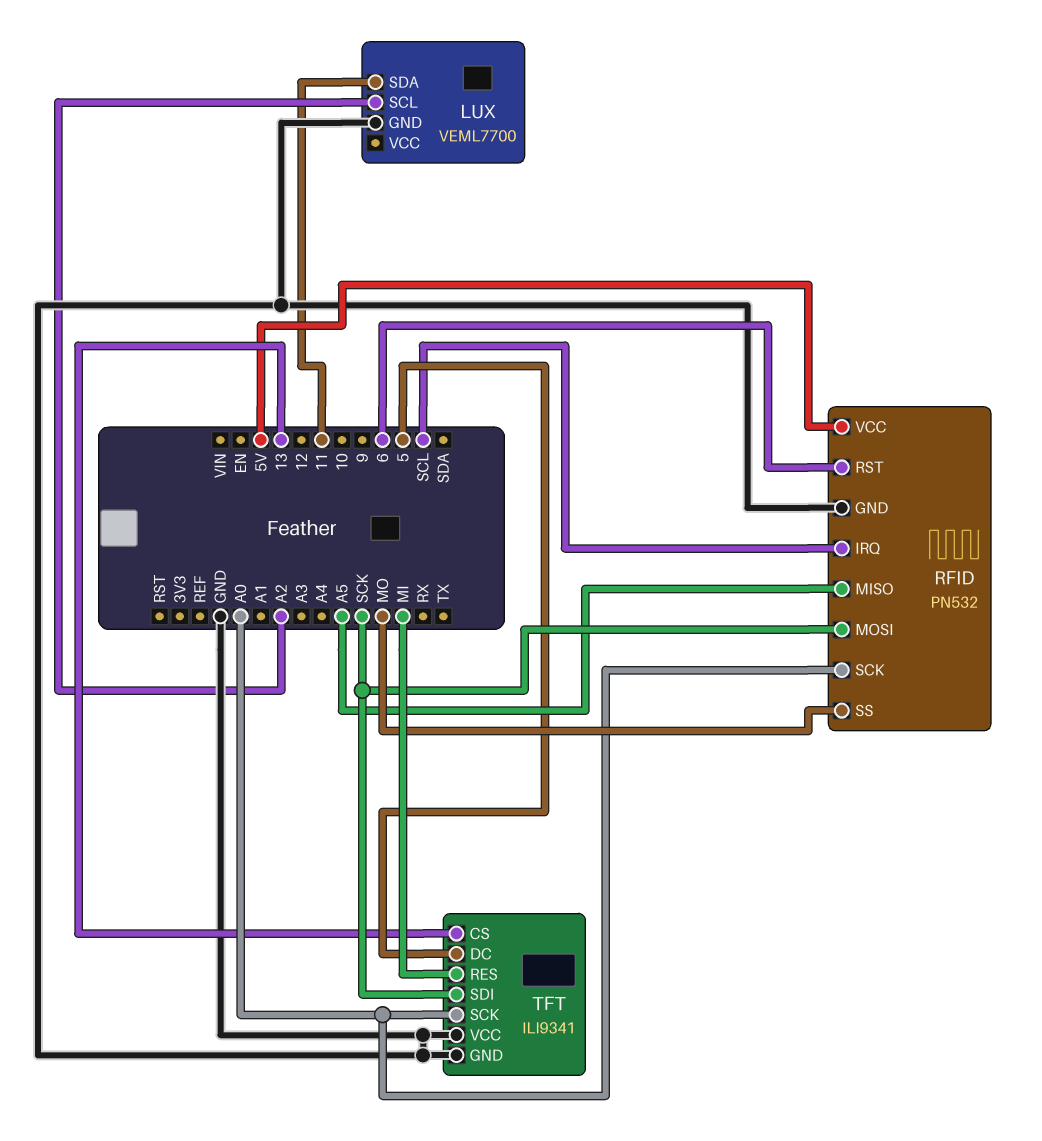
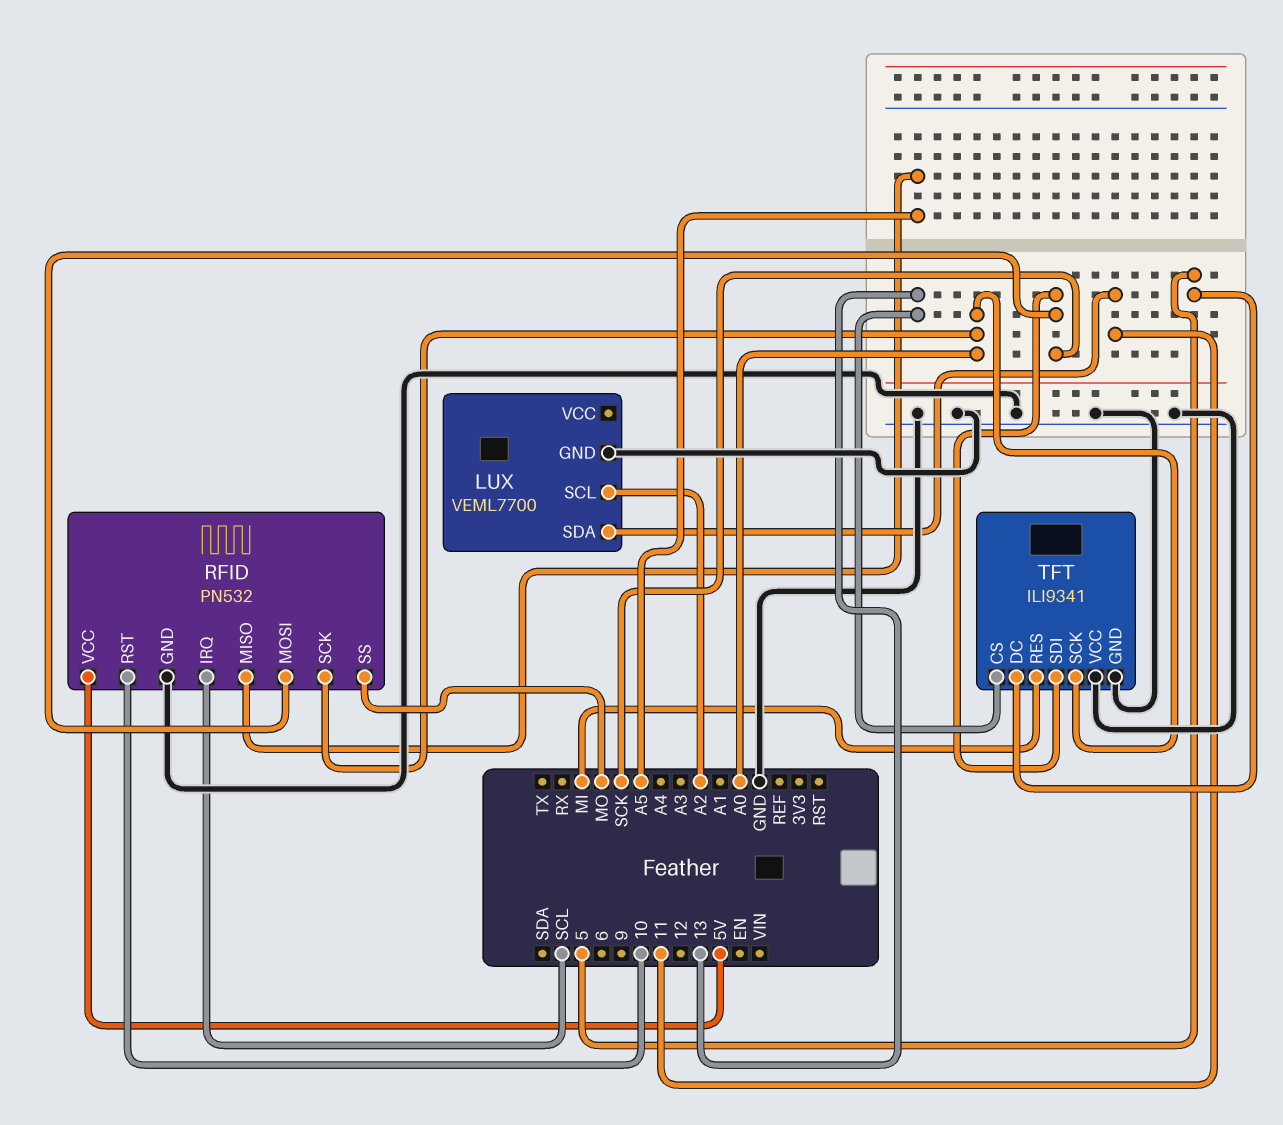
RFID pin RST: 6 -> 10

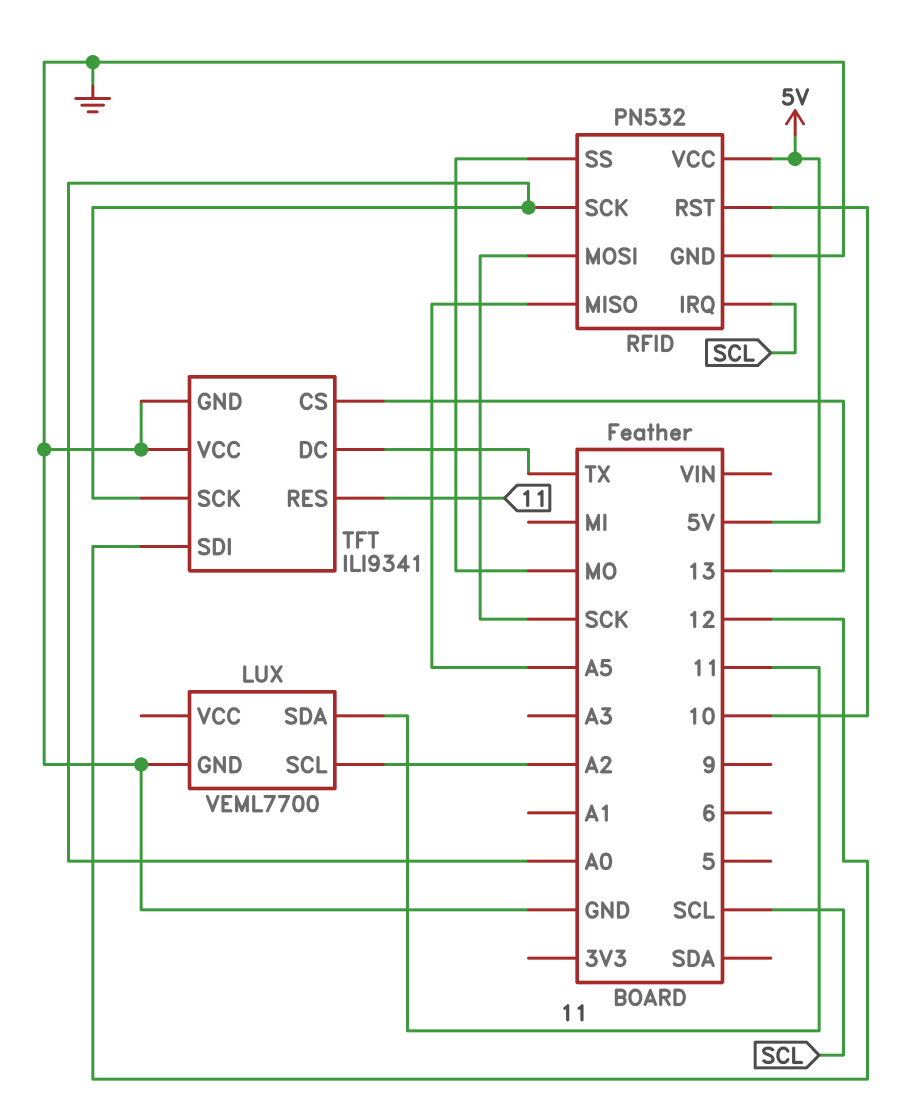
TFT pin DC: 5 -> TX
TFT pin RES: MI -> 11
TFT pin SDI: SCK -> 12

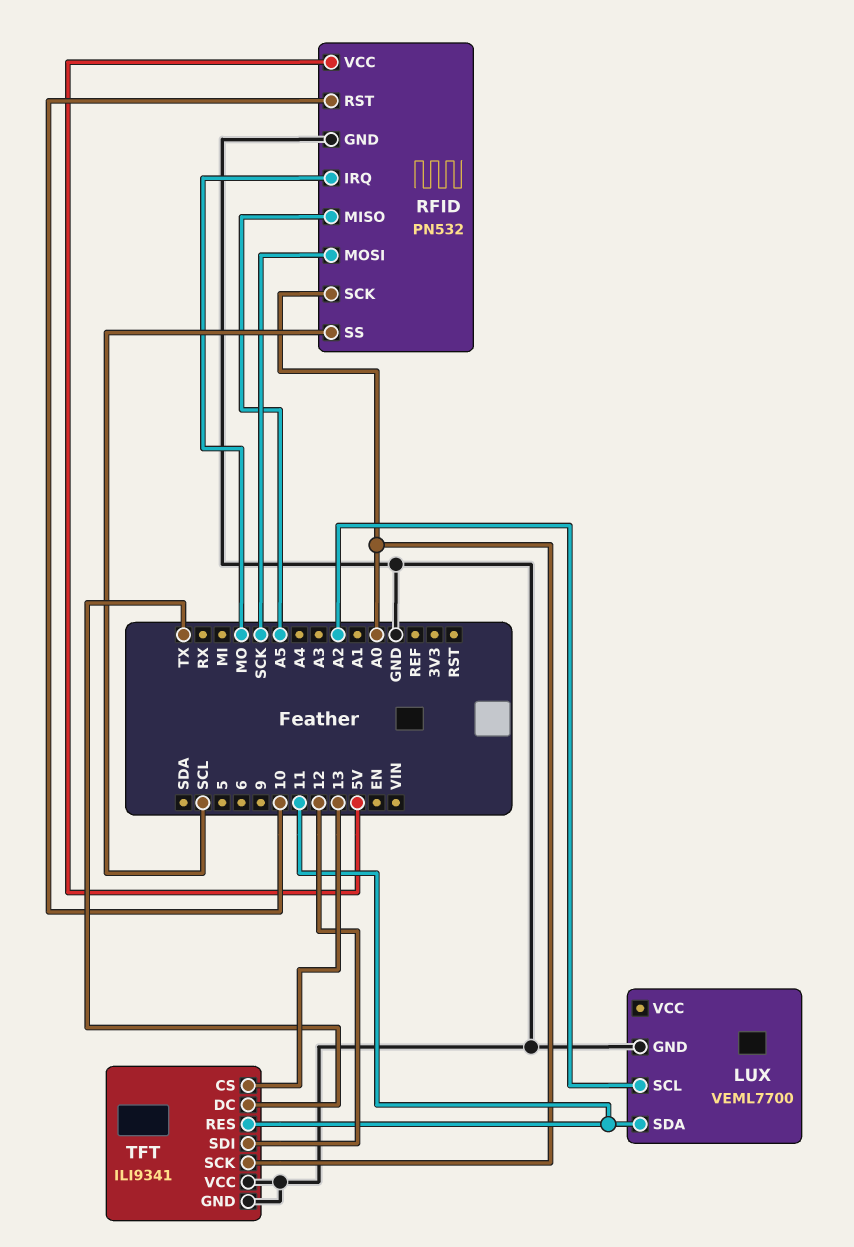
RFID pin IRQ: SCL -> MO
RFID pin SS: MO -> SCL

